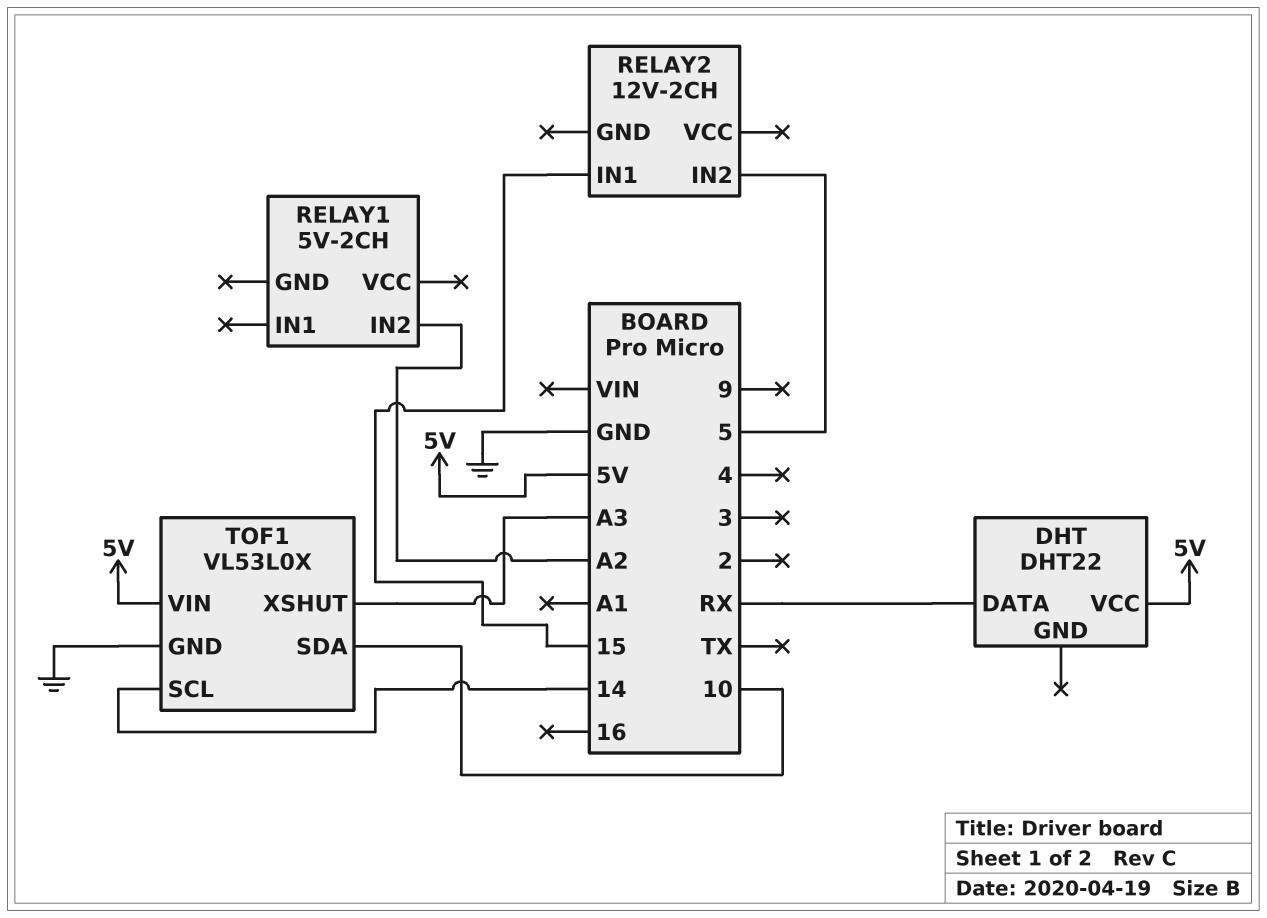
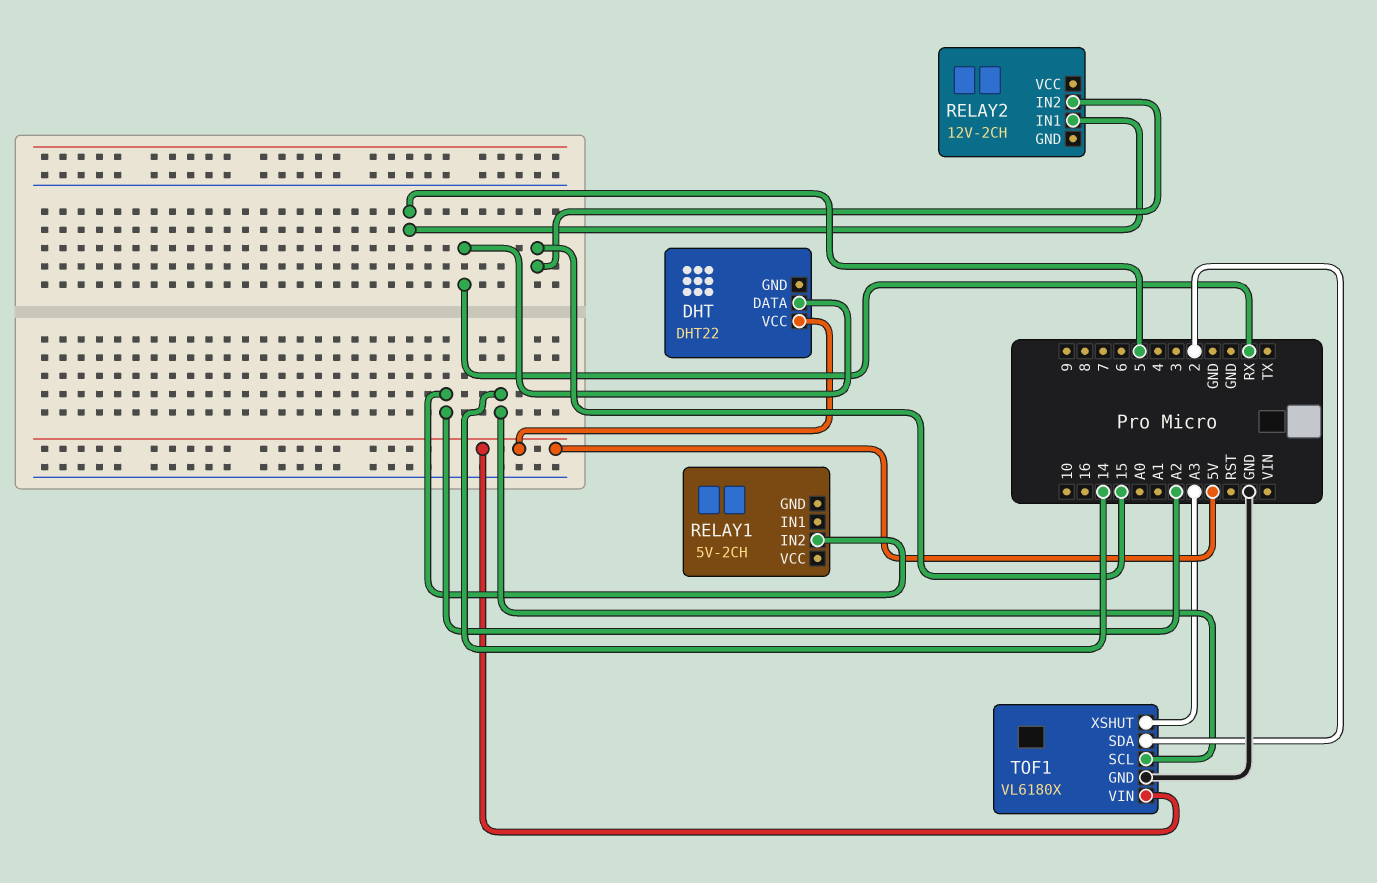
RELAY2 pin IN1: 15 -> 5
RELAY2 pin IN2: 5 -> 15
TOF1: VL53L0X -> VL6180X
TOF1 pin SDA: 10 -> 2

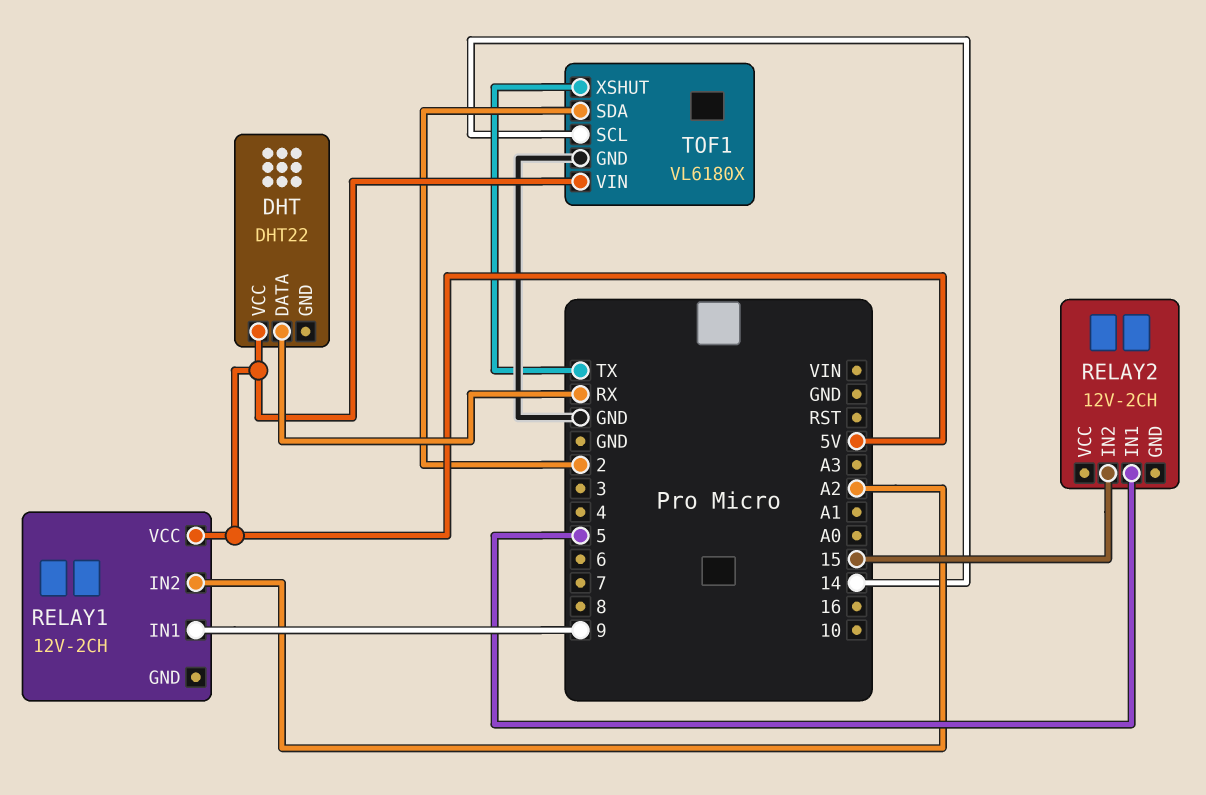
RELAY1: 5V-2CH -> 12V-2CH
RELAY1 pin IN1: none -> 9
RELAY1 pin VCC: none -> 5V
TOF1 pin XSHUT: A3 -> TX

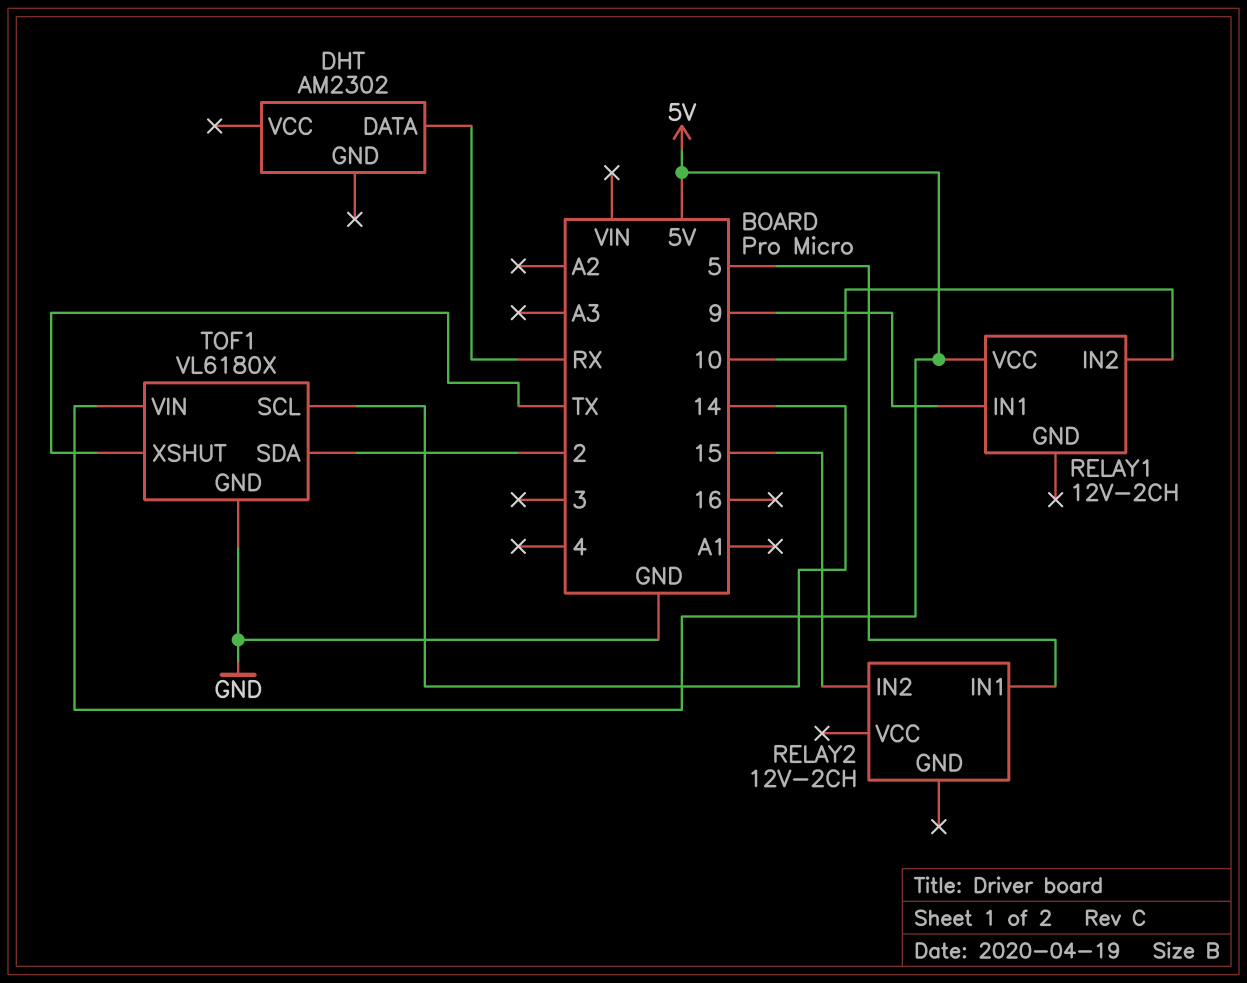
DHT: DHT22 -> AM2302
DHT pin VCC: 5V -> none
RELAY1 pin IN2: A2 -> 10

